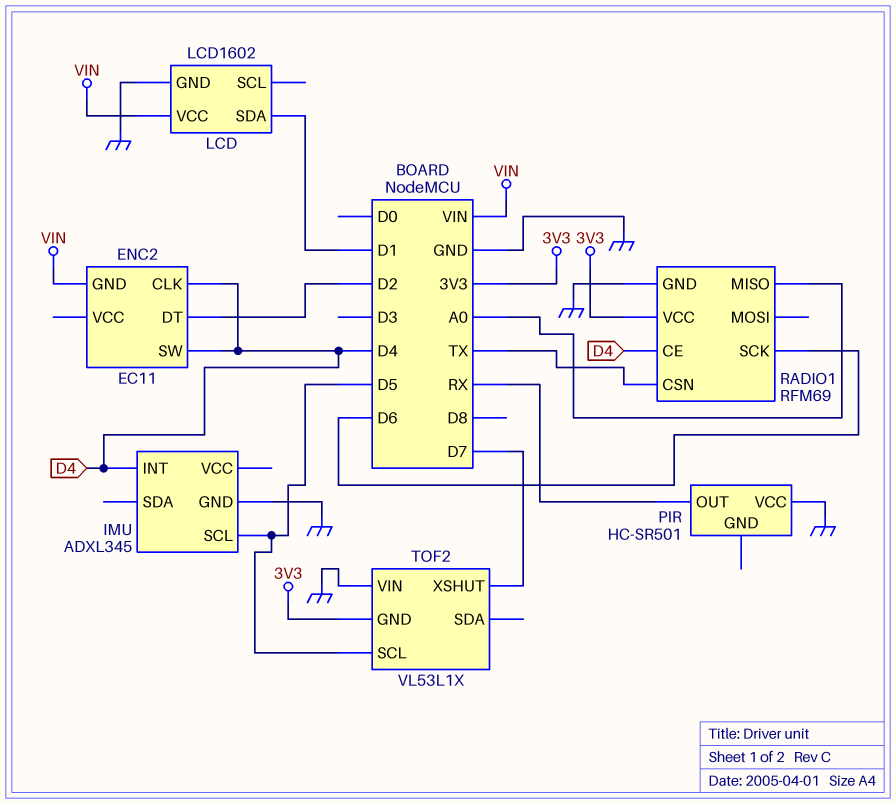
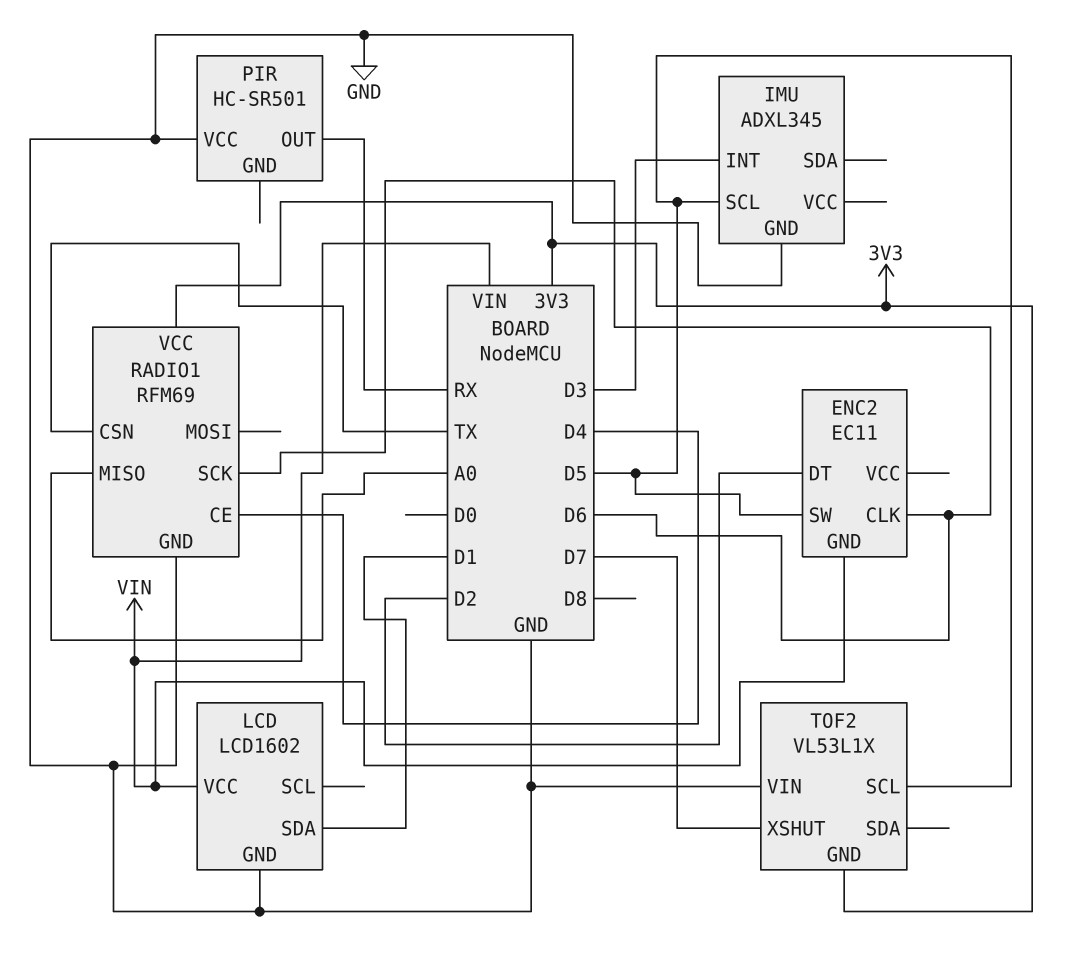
ENC2 pin CLK: D4 -> D6
ENC2 pin SW: D4 -> D5
IMU pin INT: D4 -> D3

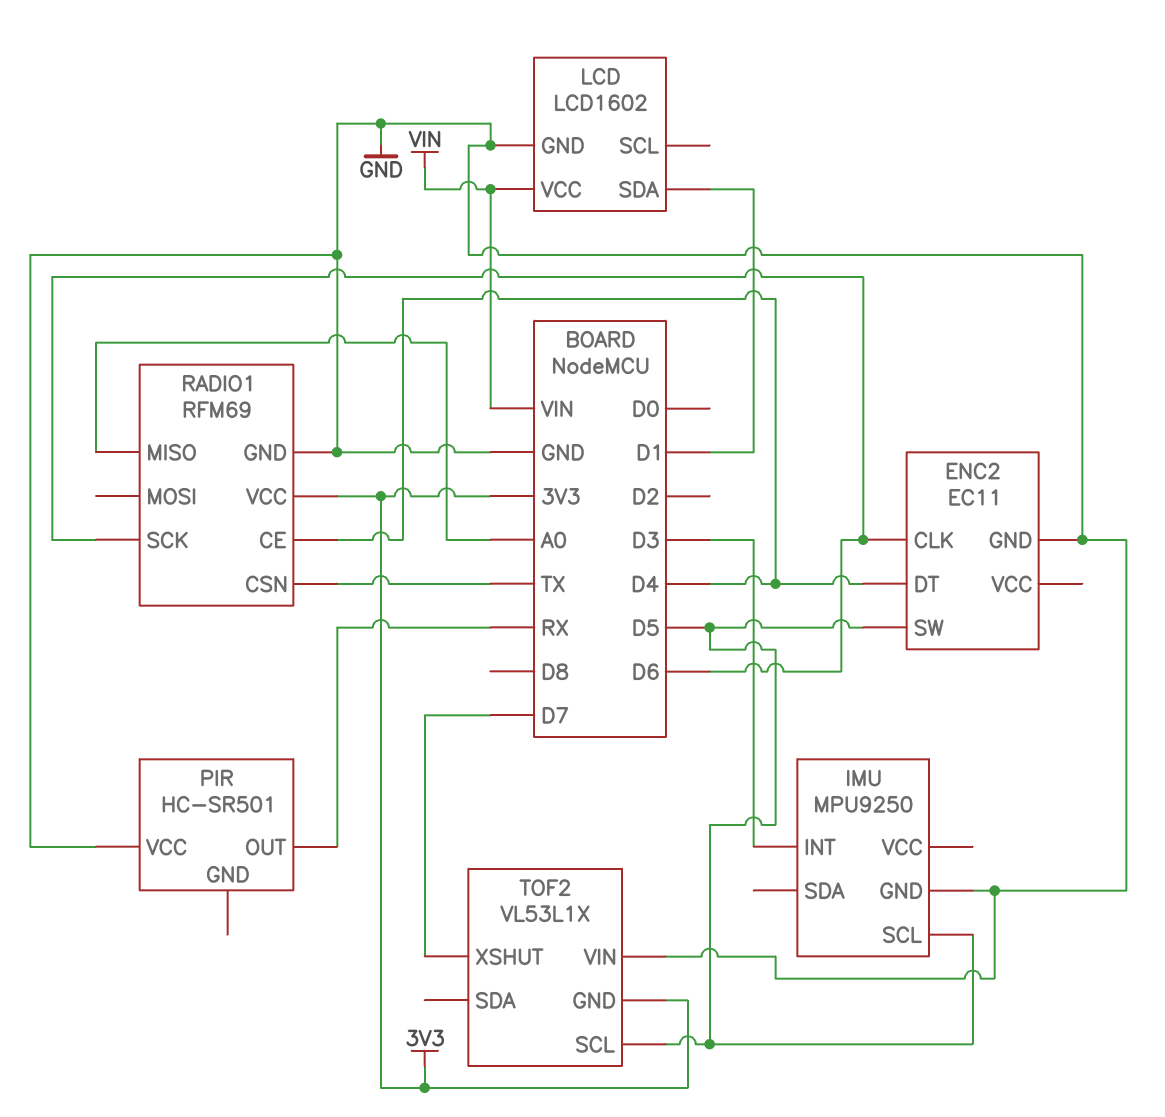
ENC2 pin DT: D2 -> D4
ENC2 pin GND: VIN -> GND
IMU: ADXL345 -> MPU9250

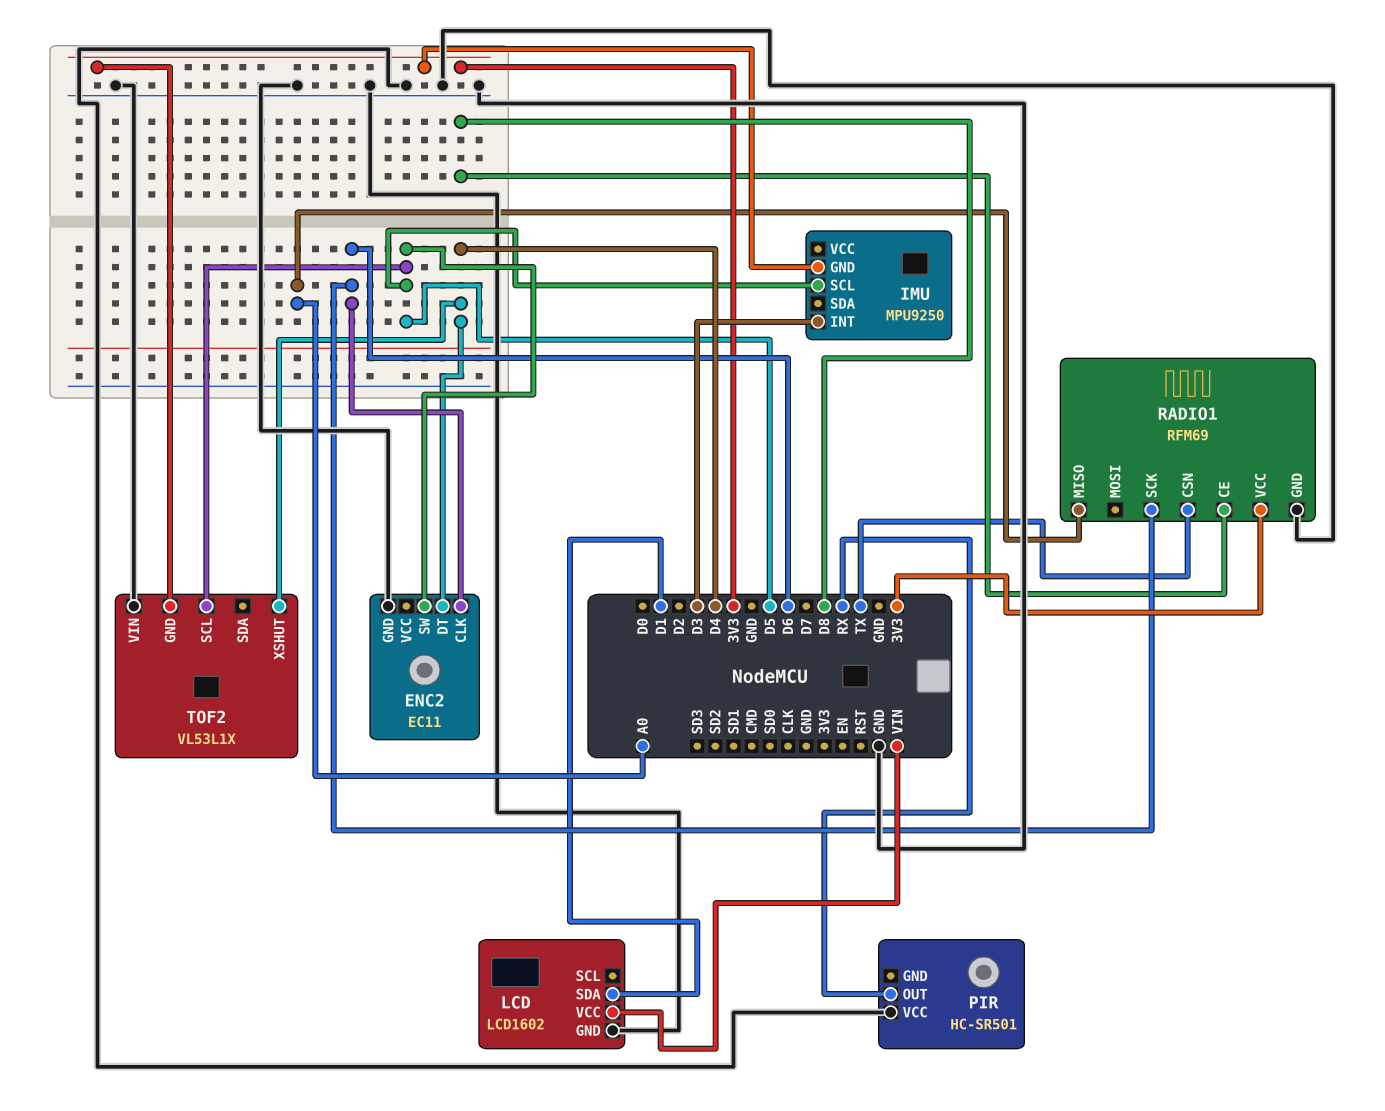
IMU pin GND: GND -> 3V3
RADIO1 pin CE: D4 -> D8
TOF2 pin XSHUT: D7 -> D4

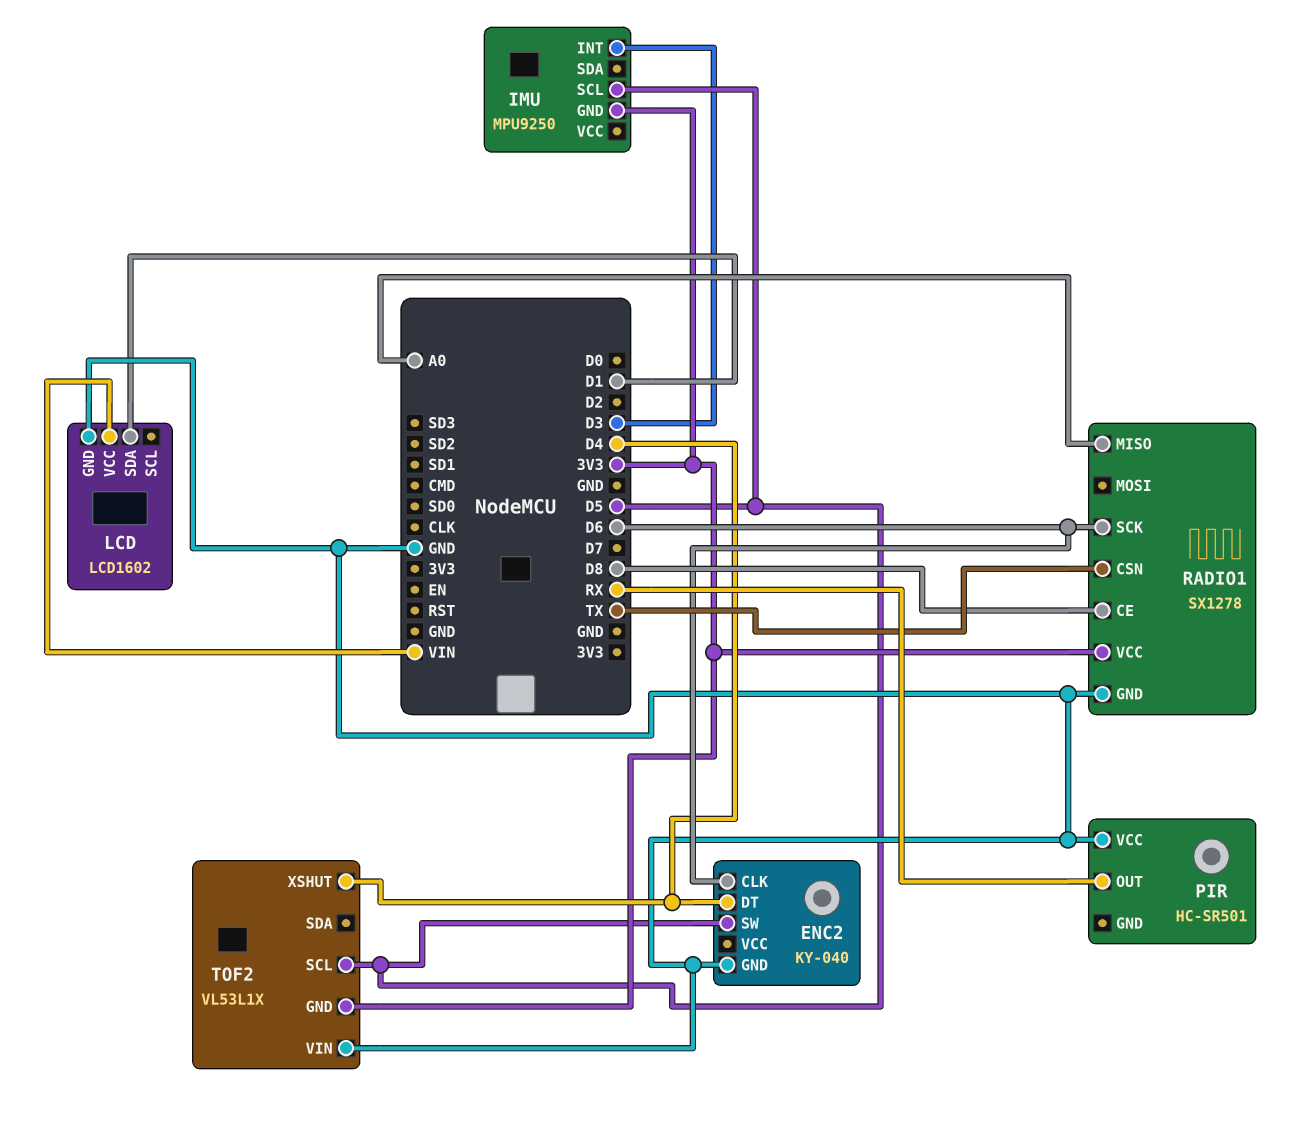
ENC2: EC11 -> KY-040
RADIO1: RFM69 -> SX1278

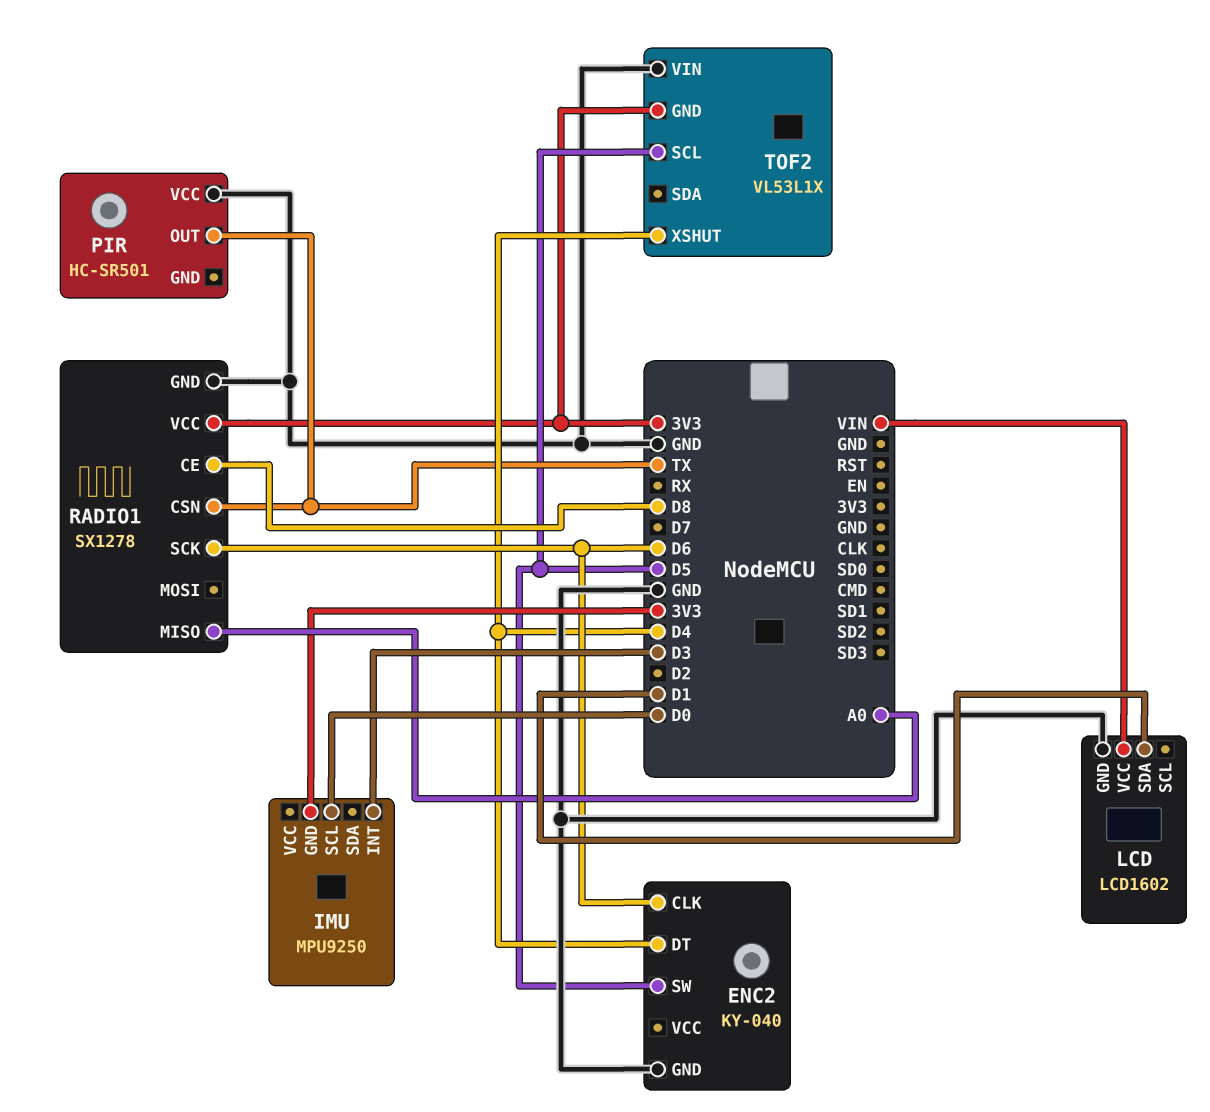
IMU pin SCL: D5 -> D0
PIR pin OUT: RX -> TX

